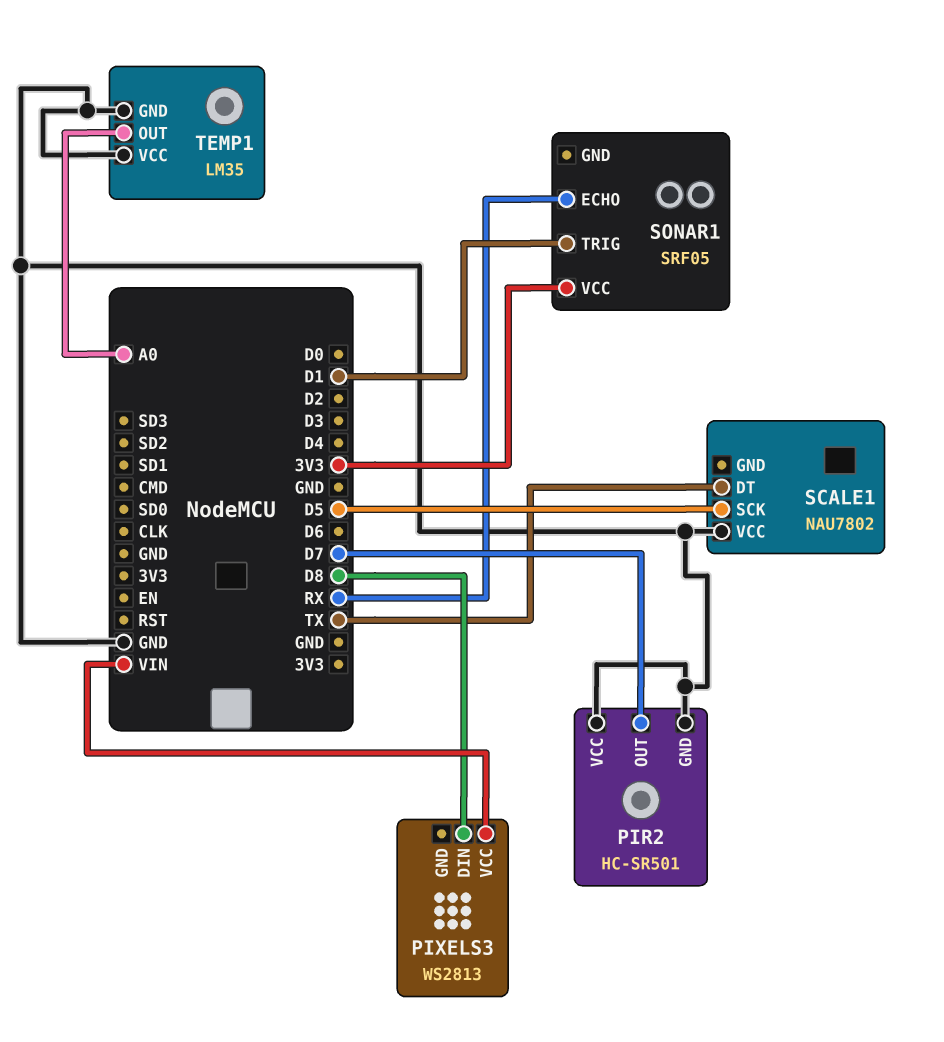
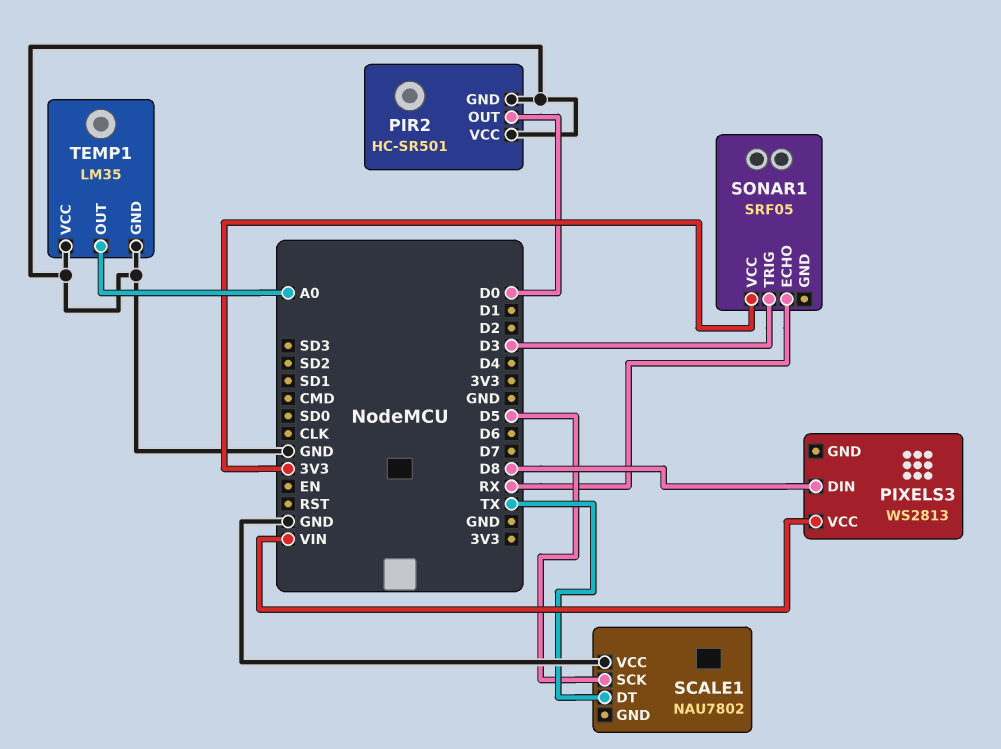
PIR2 pin OUT: D7 -> D0
SONAR1 pin TRIG: D1 -> D3

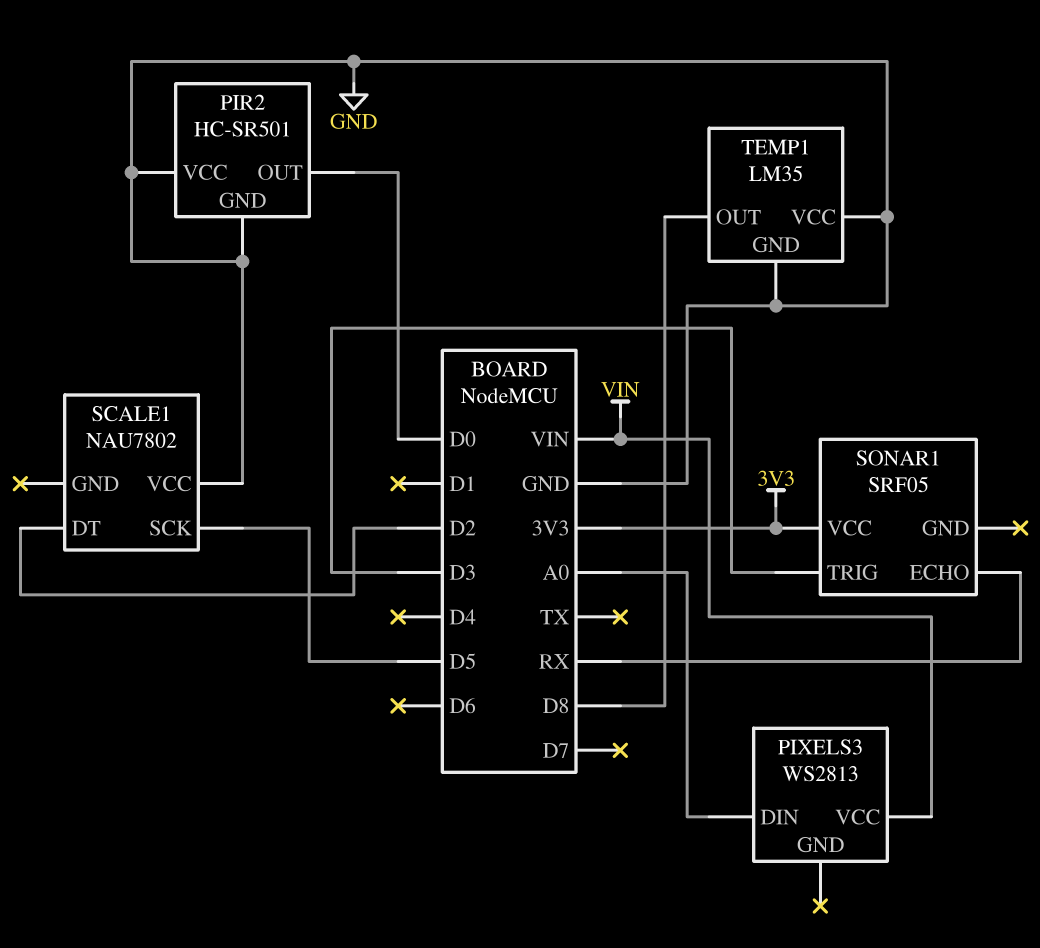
PIXELS3 pin DIN: D8 -> A0
SCALE1 pin DT: TX -> D2
TEMP1 pin OUT: A0 -> D8

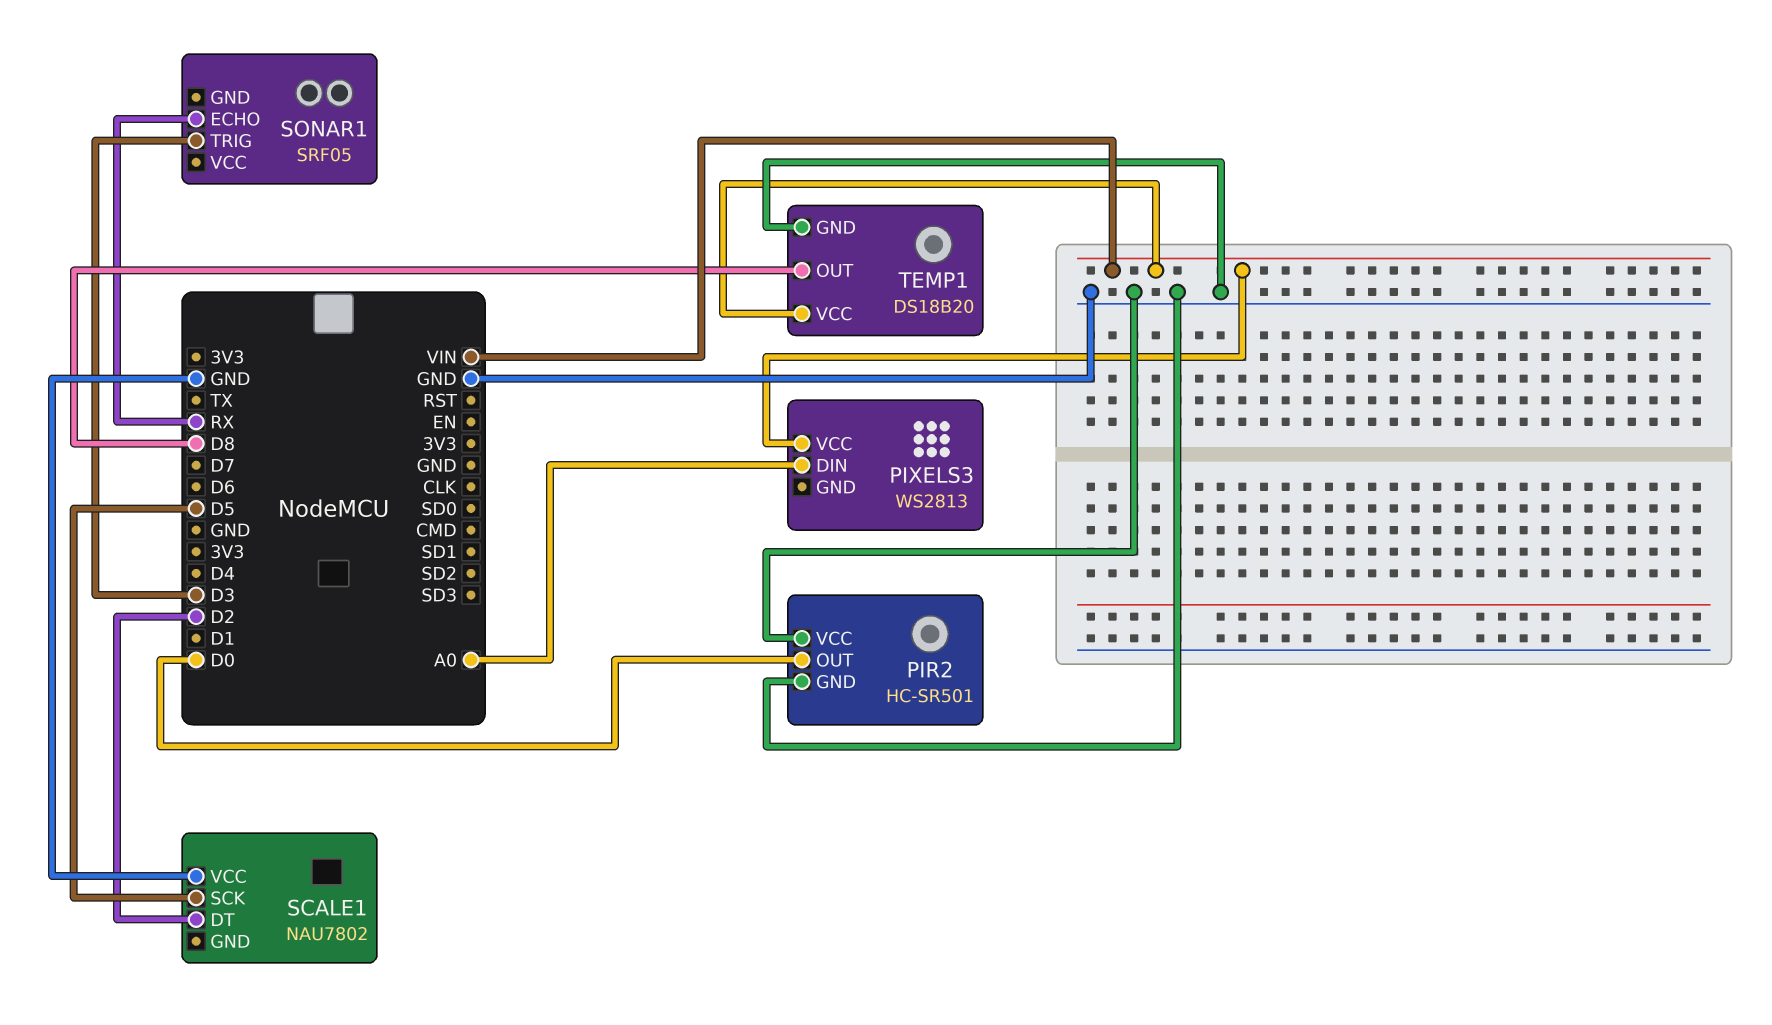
SONAR1 pin VCC: 3V3 -> none
TEMP1: LM35 -> DS18B20
TEMP1 pin VCC: GND -> VIN

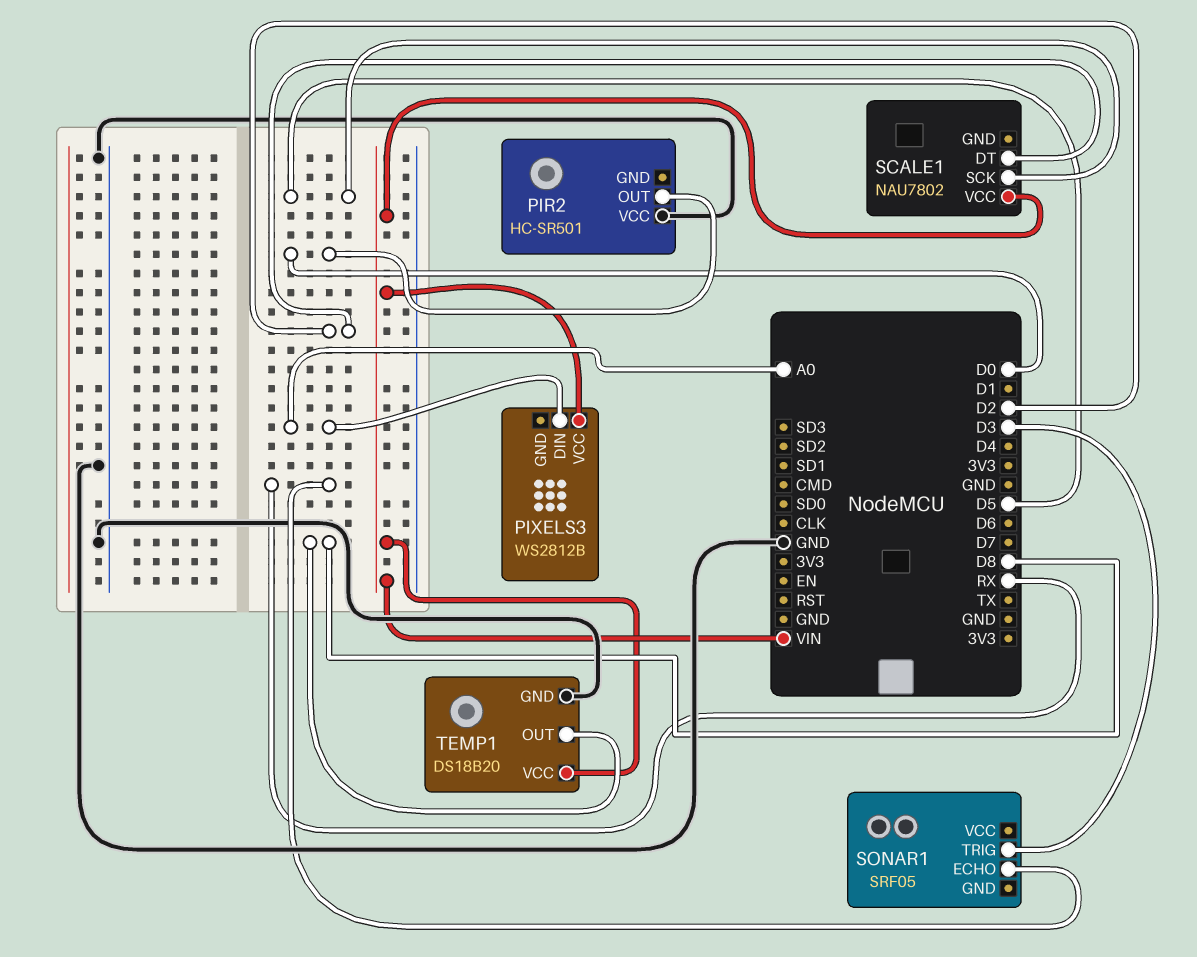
PIR2 pin GND: GND -> none
PIXELS3: WS2813 -> WS2812B
SCALE1 pin VCC: GND -> VIN

